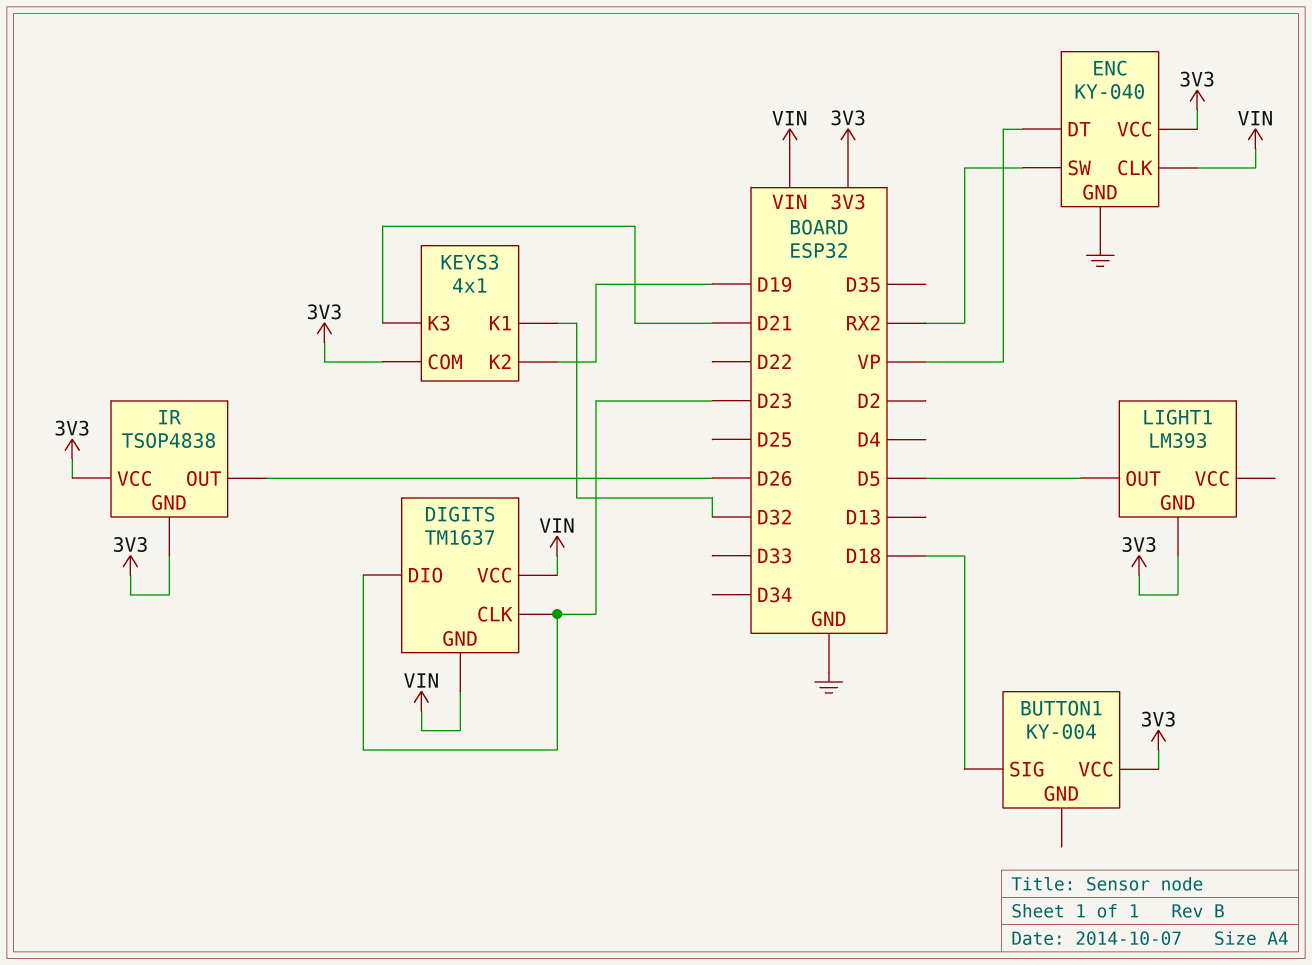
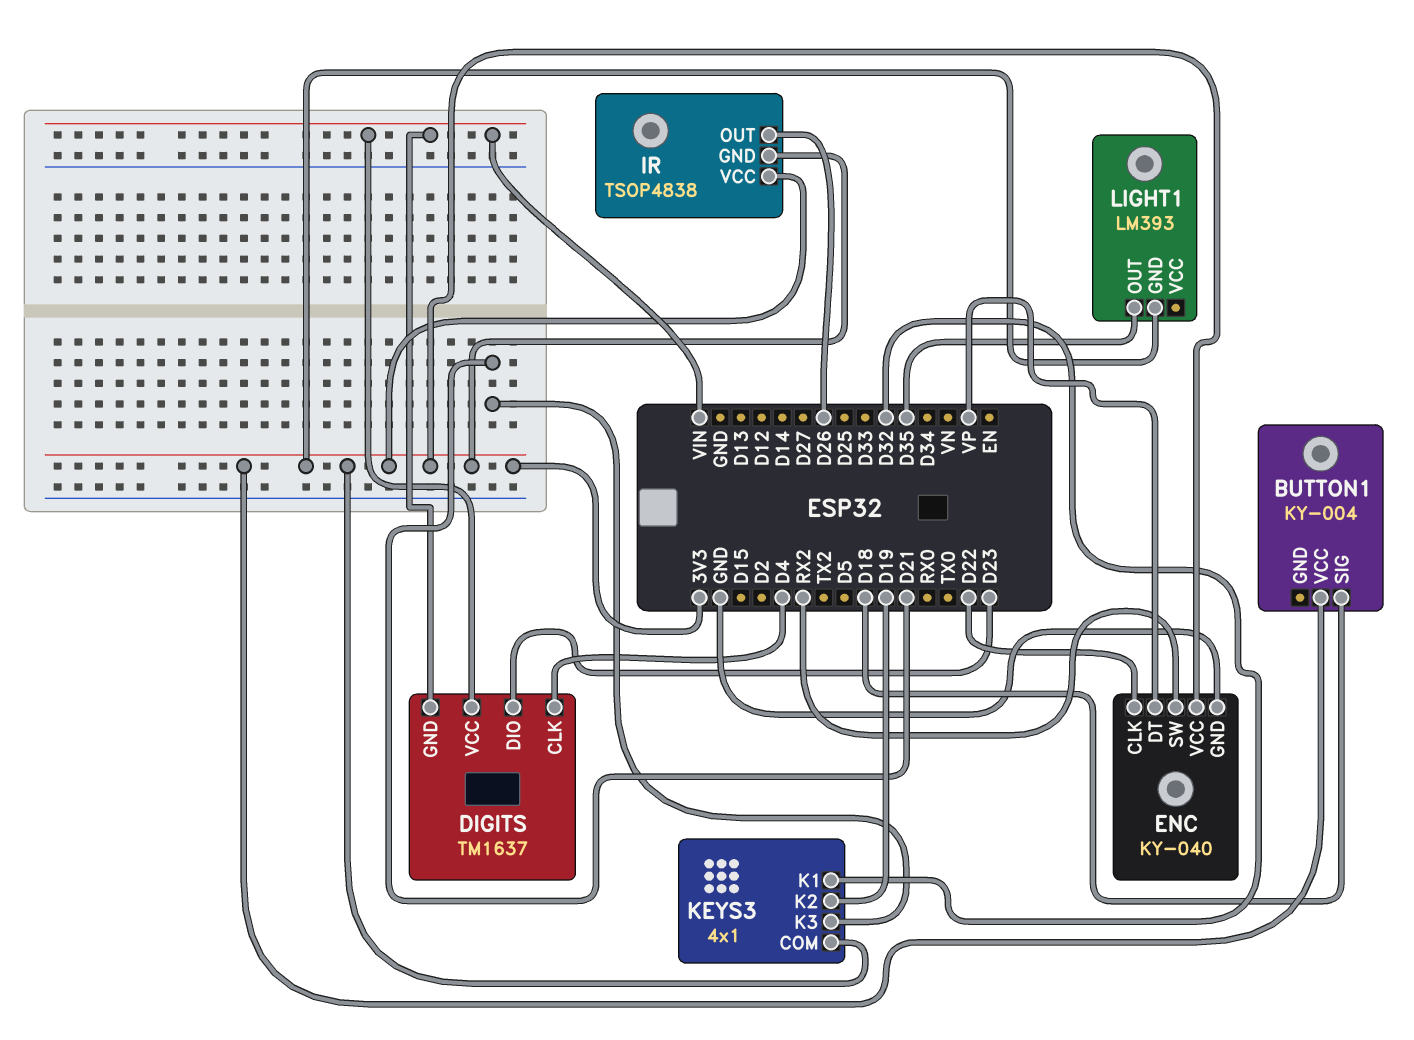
DIGITS pin CLK: D23 -> D4
ENC pin CLK: VIN -> D22
LIGHT1 pin OUT: D5 -> D35

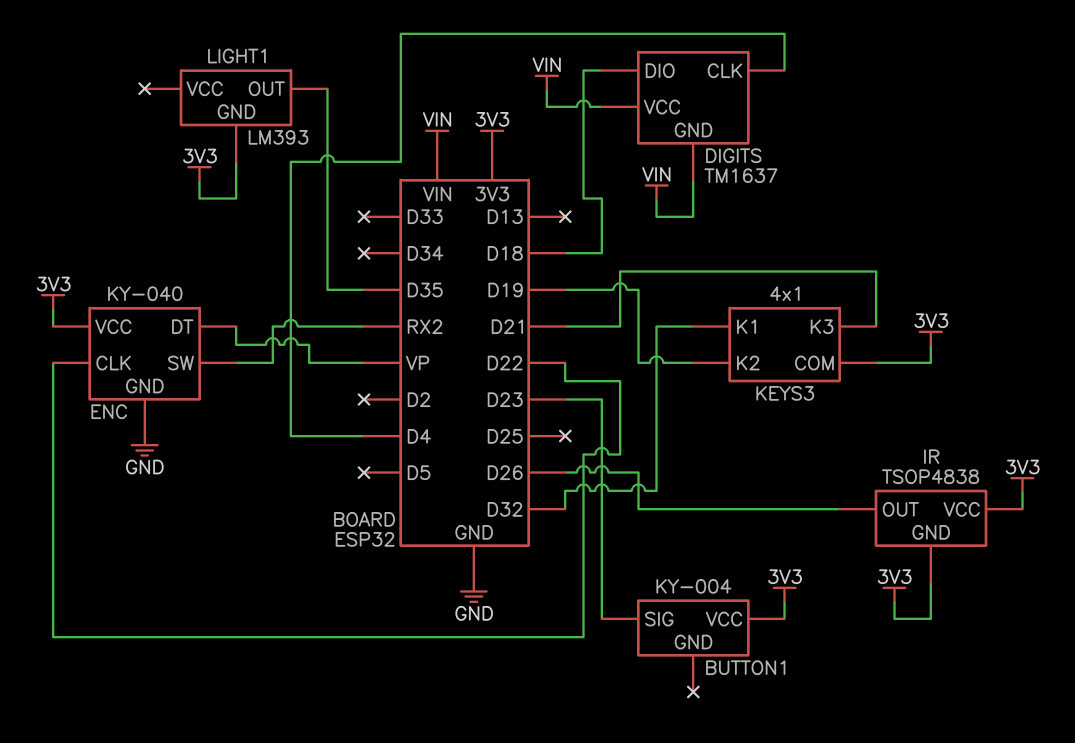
BUTTON1 pin SIG: D18 -> D23
DIGITS pin DIO: D23 -> D18

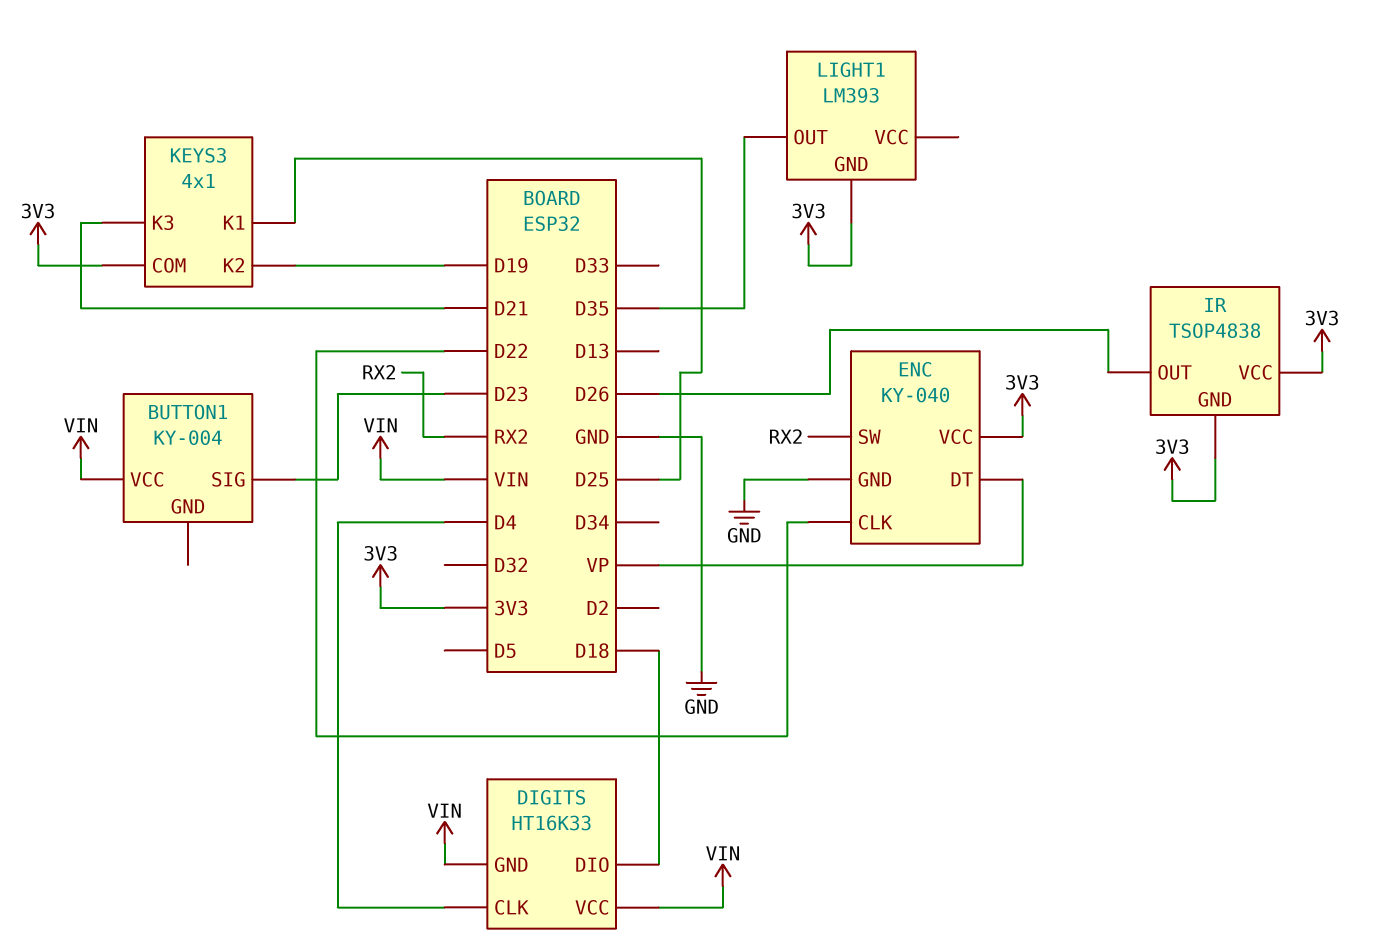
BUTTON1 pin VCC: 3V3 -> VIN
DIGITS: TM1637 -> HT16K33
KEYS3 pin K1: D32 -> D25

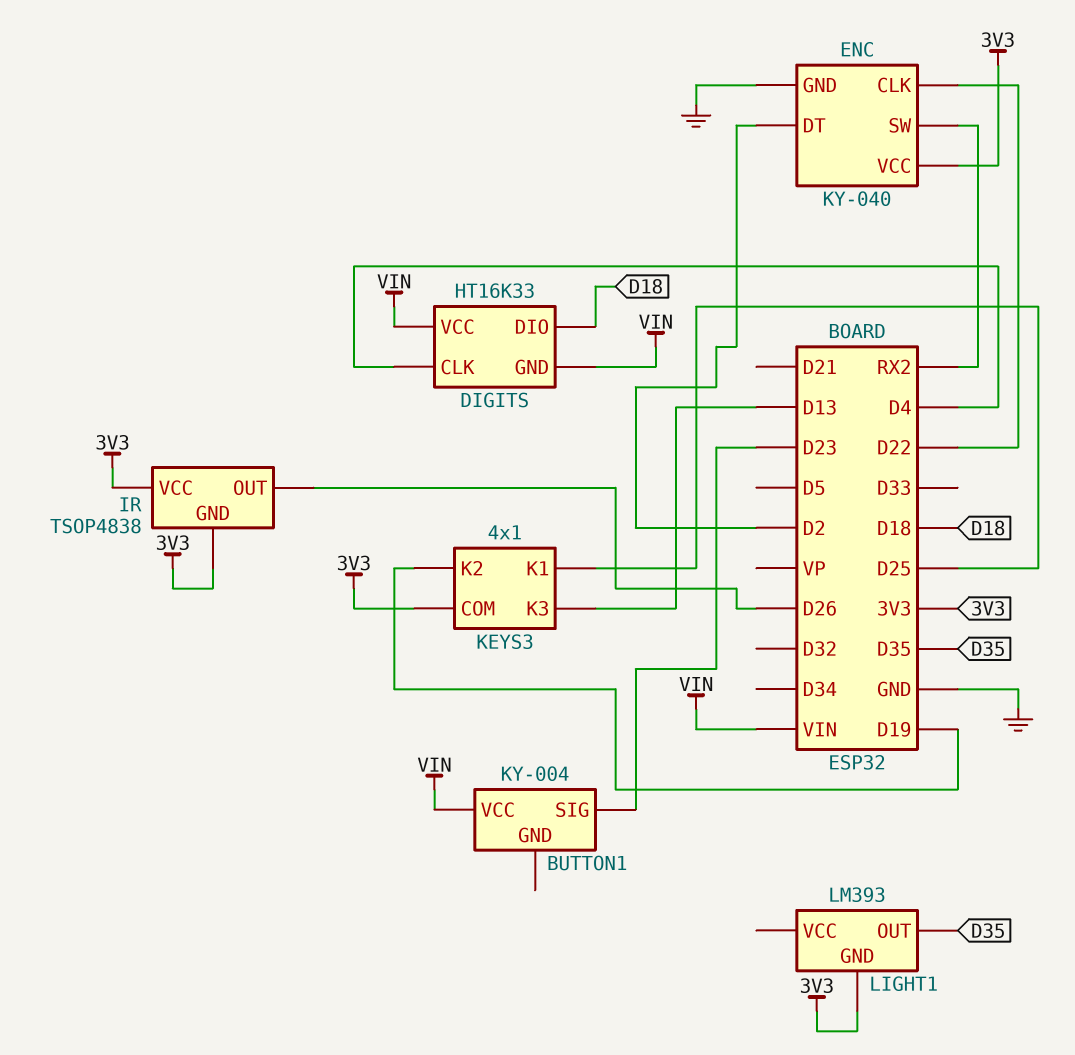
ENC pin DT: VP -> D2
KEYS3 pin K3: D21 -> D13

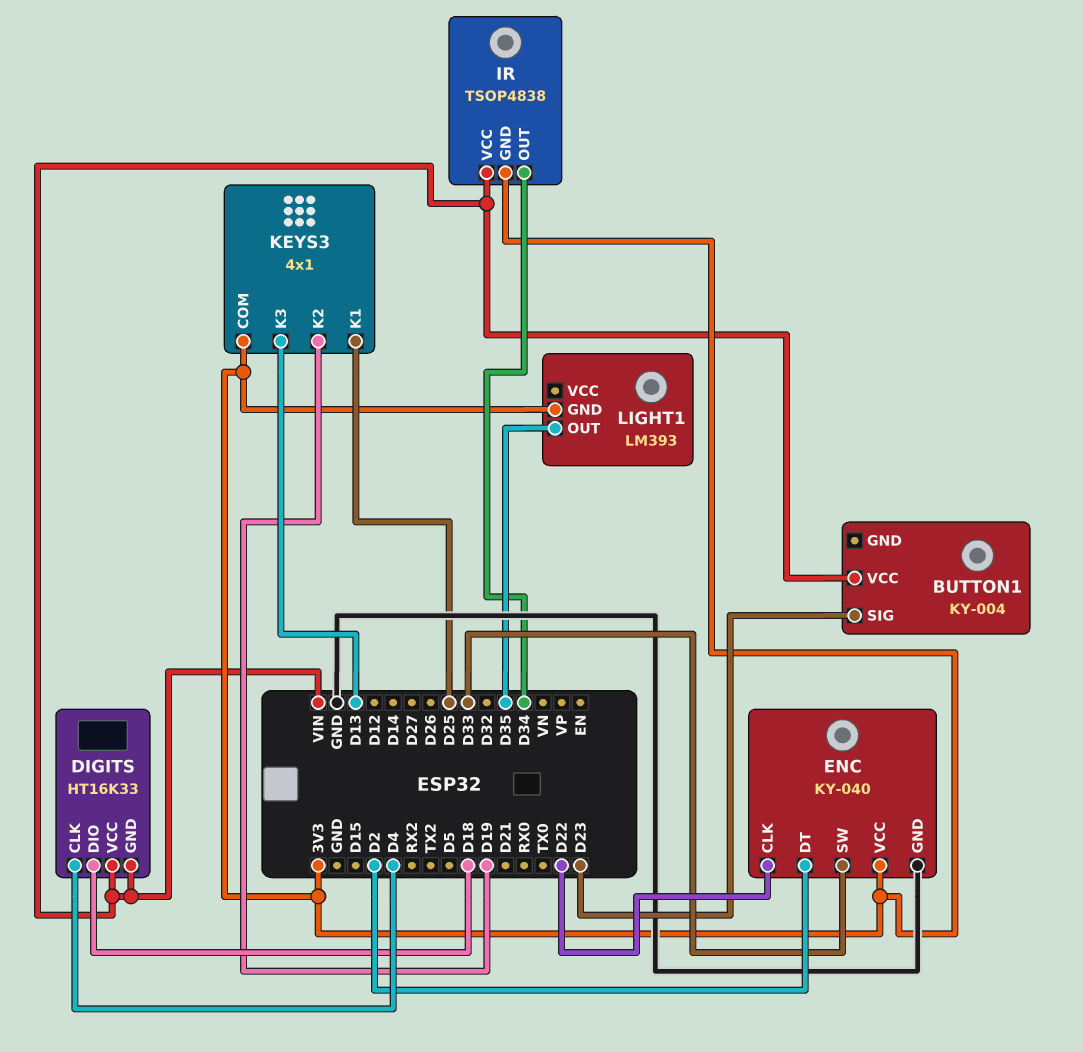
ENC pin SW: RX2 -> D33
IR pin OUT: D26 -> D34
IR pin VCC: 3V3 -> VIN

